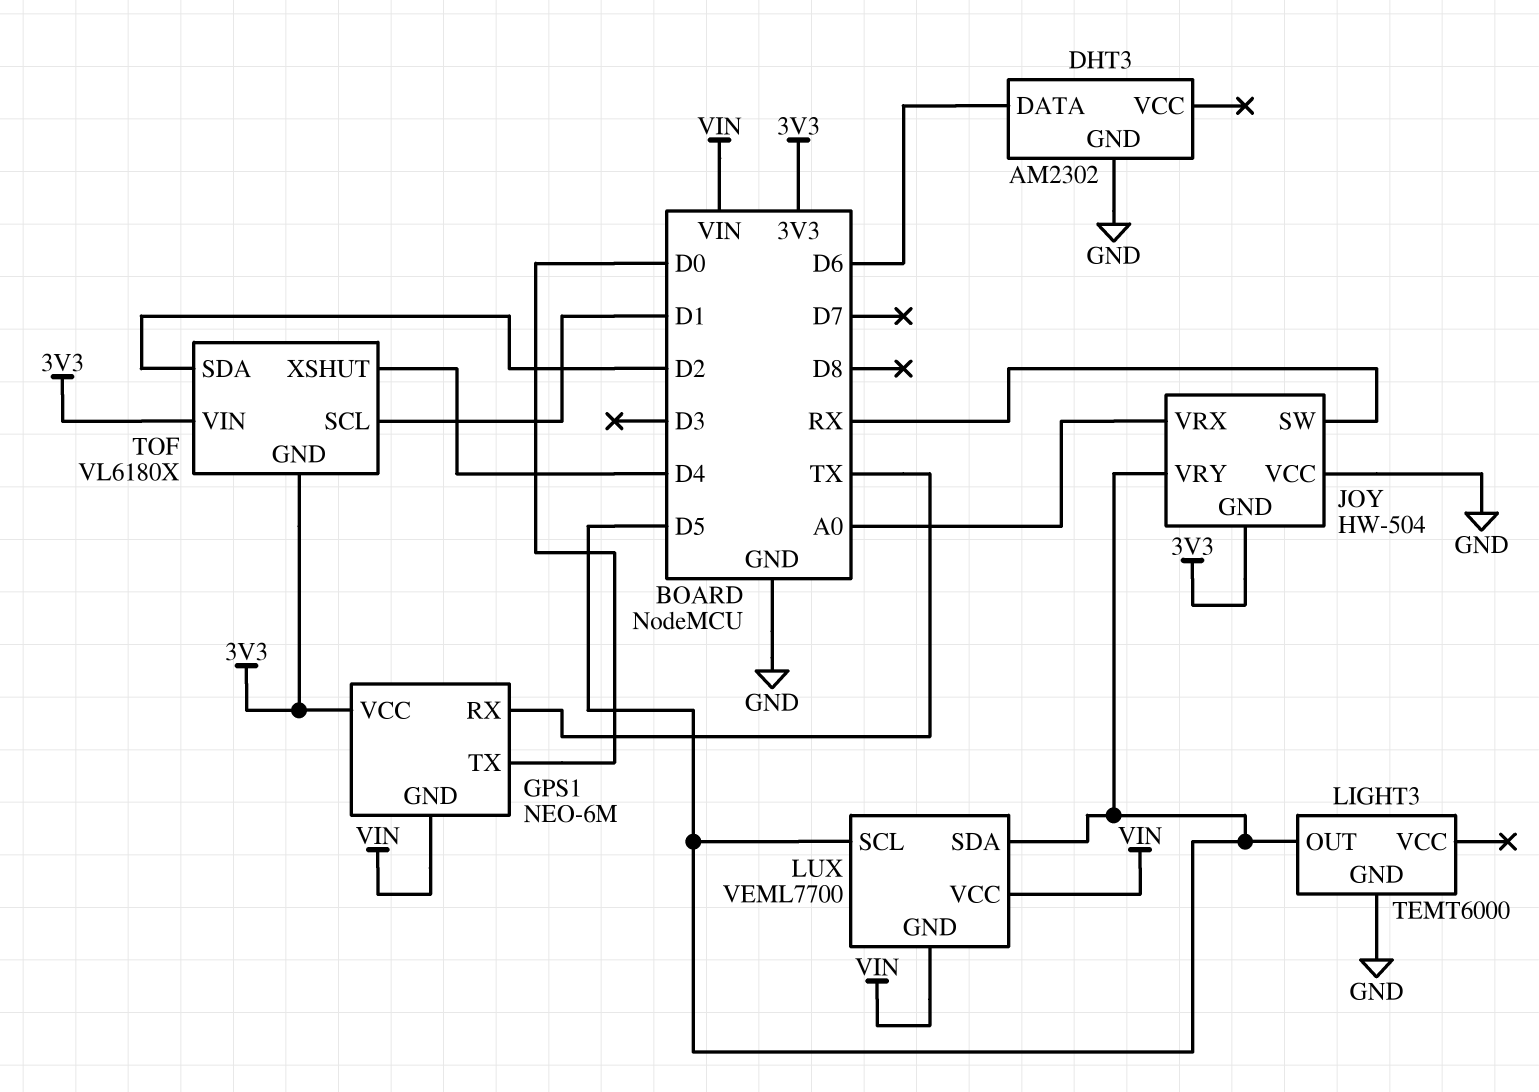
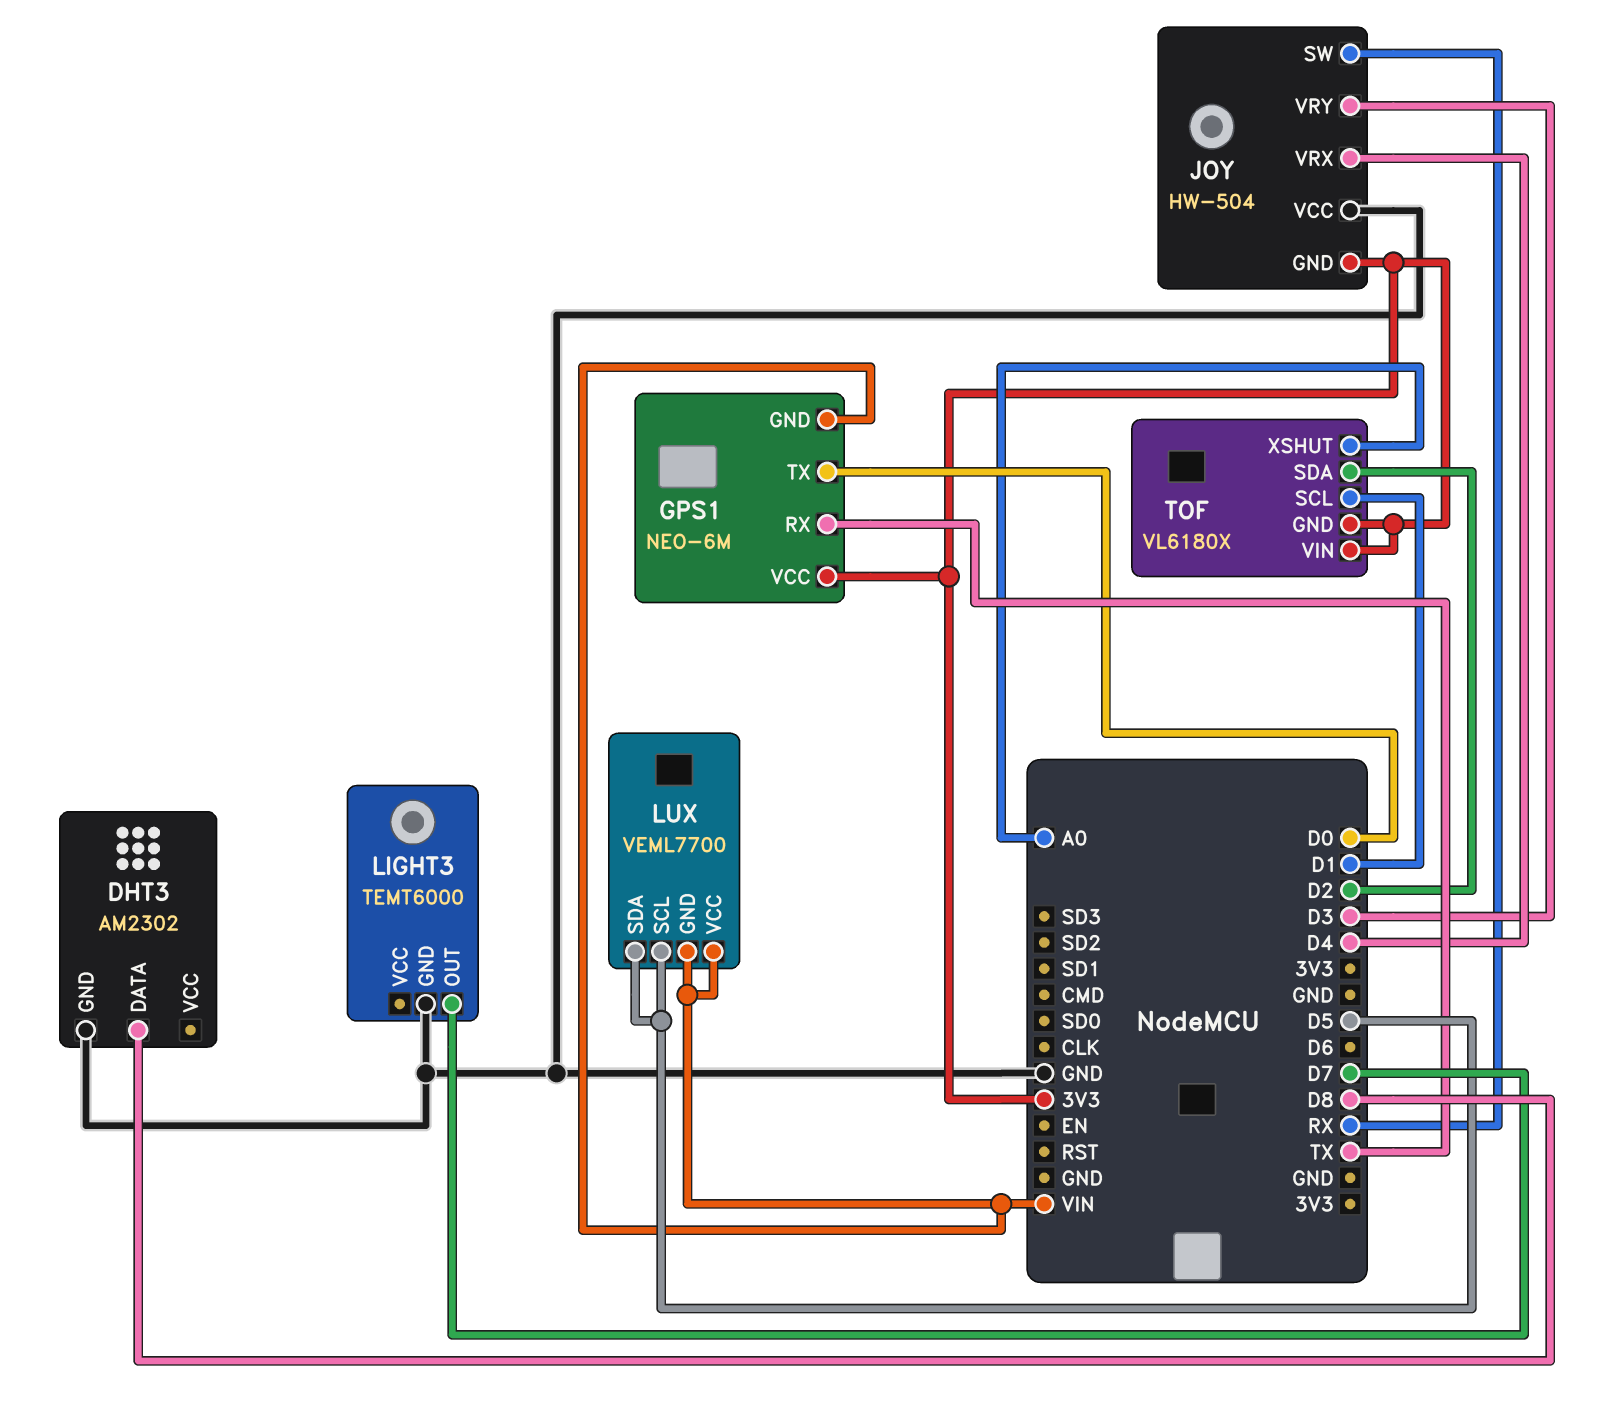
DHT3 pin DATA: D6 -> D8
JOY pin VRX: A0 -> D4
JOY pin VRY: D5 -> D3
LIGHT3 pin OUT: D5 -> D7
TOF pin XSHUT: D4 -> A0

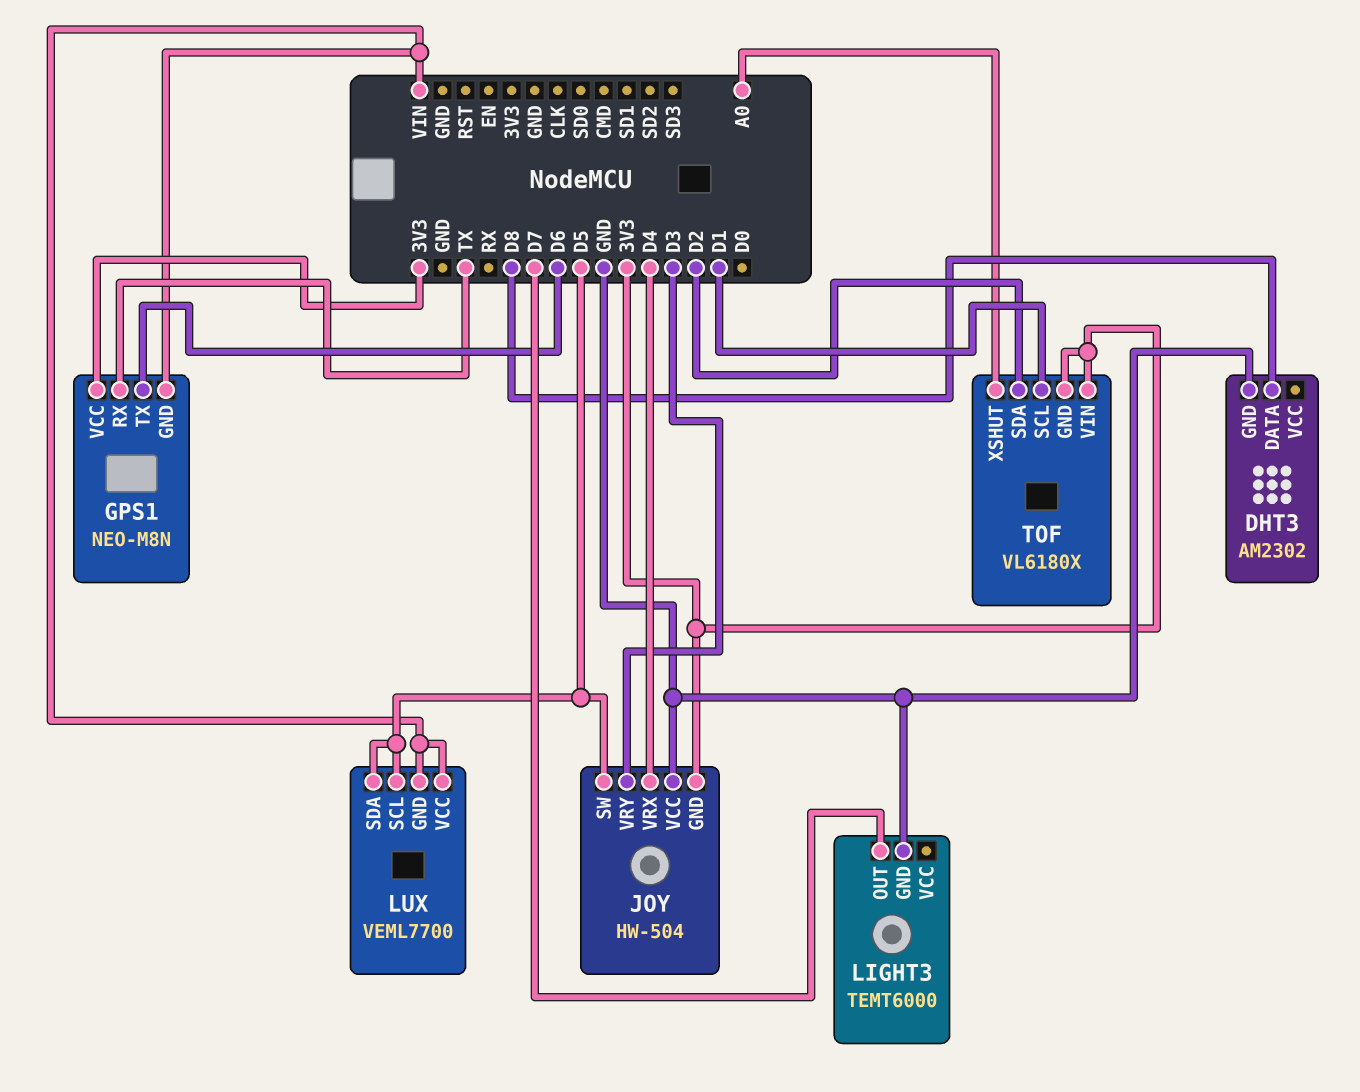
GPS1: NEO-6M -> NEO-M8N
GPS1 pin TX: D0 -> D6
JOY pin SW: RX -> D5

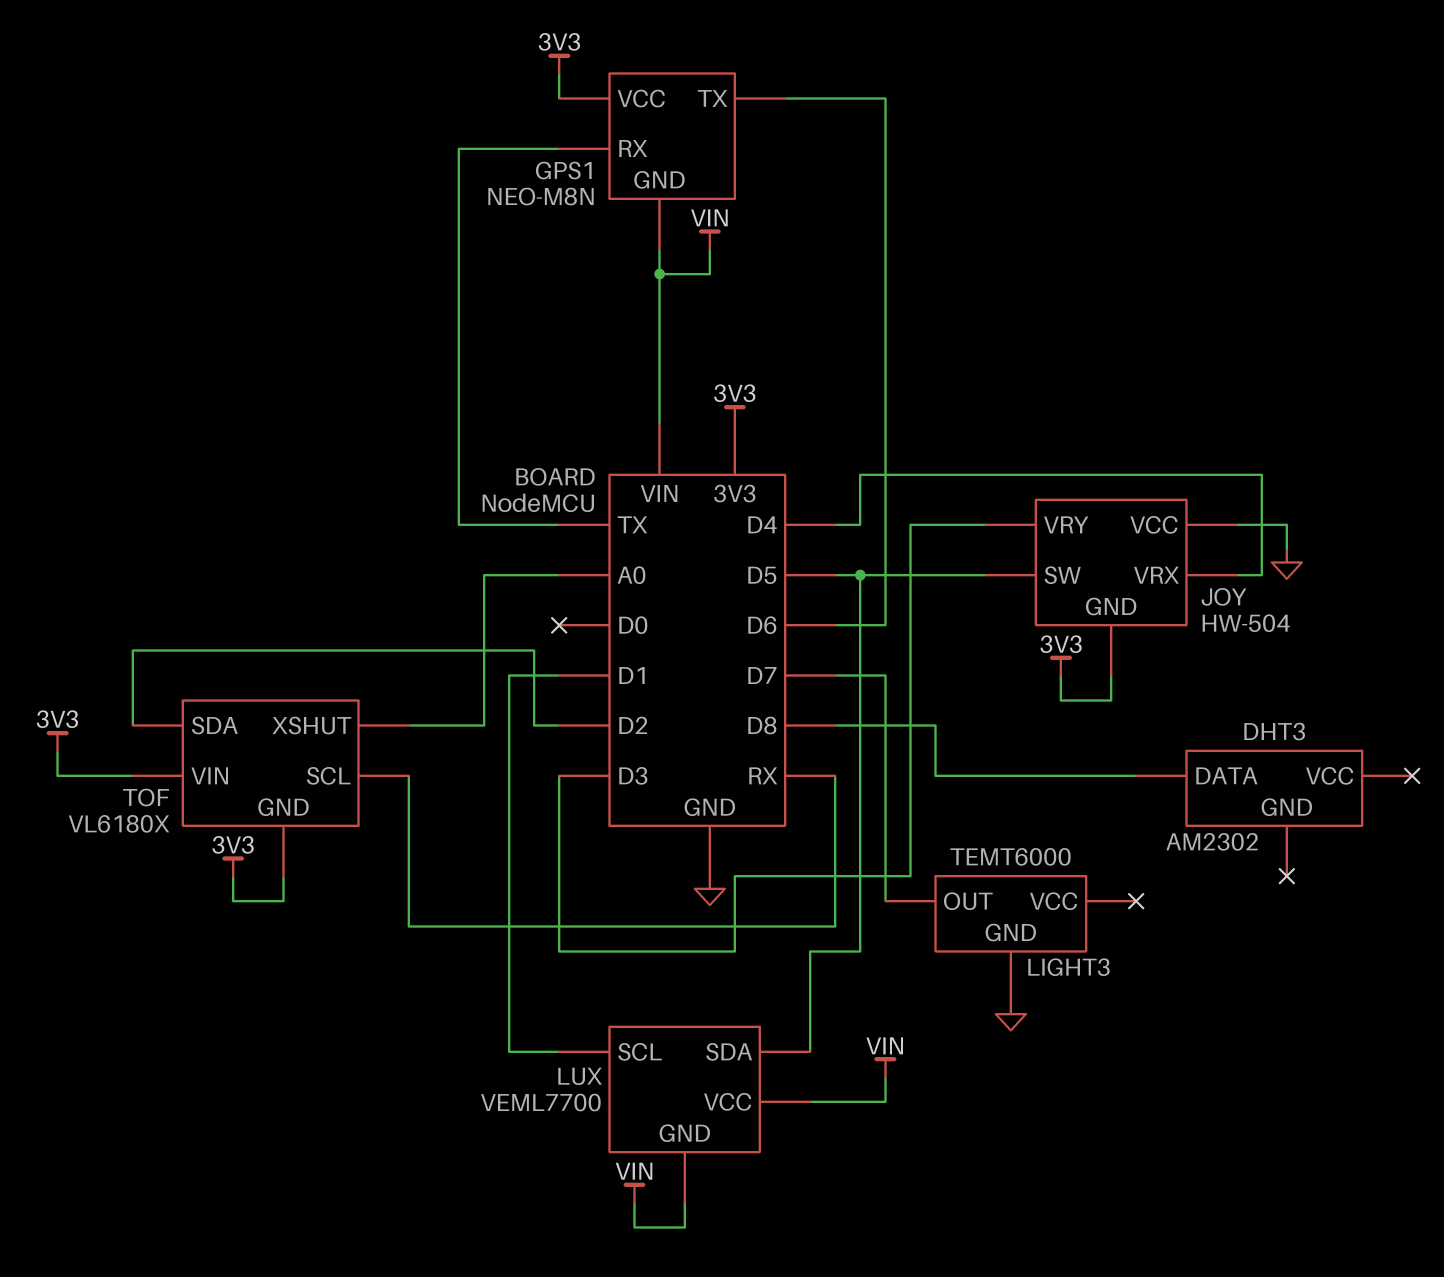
DHT3 pin GND: GND -> none
LUX pin SCL: D5 -> D1
TOF pin SCL: D1 -> RX

